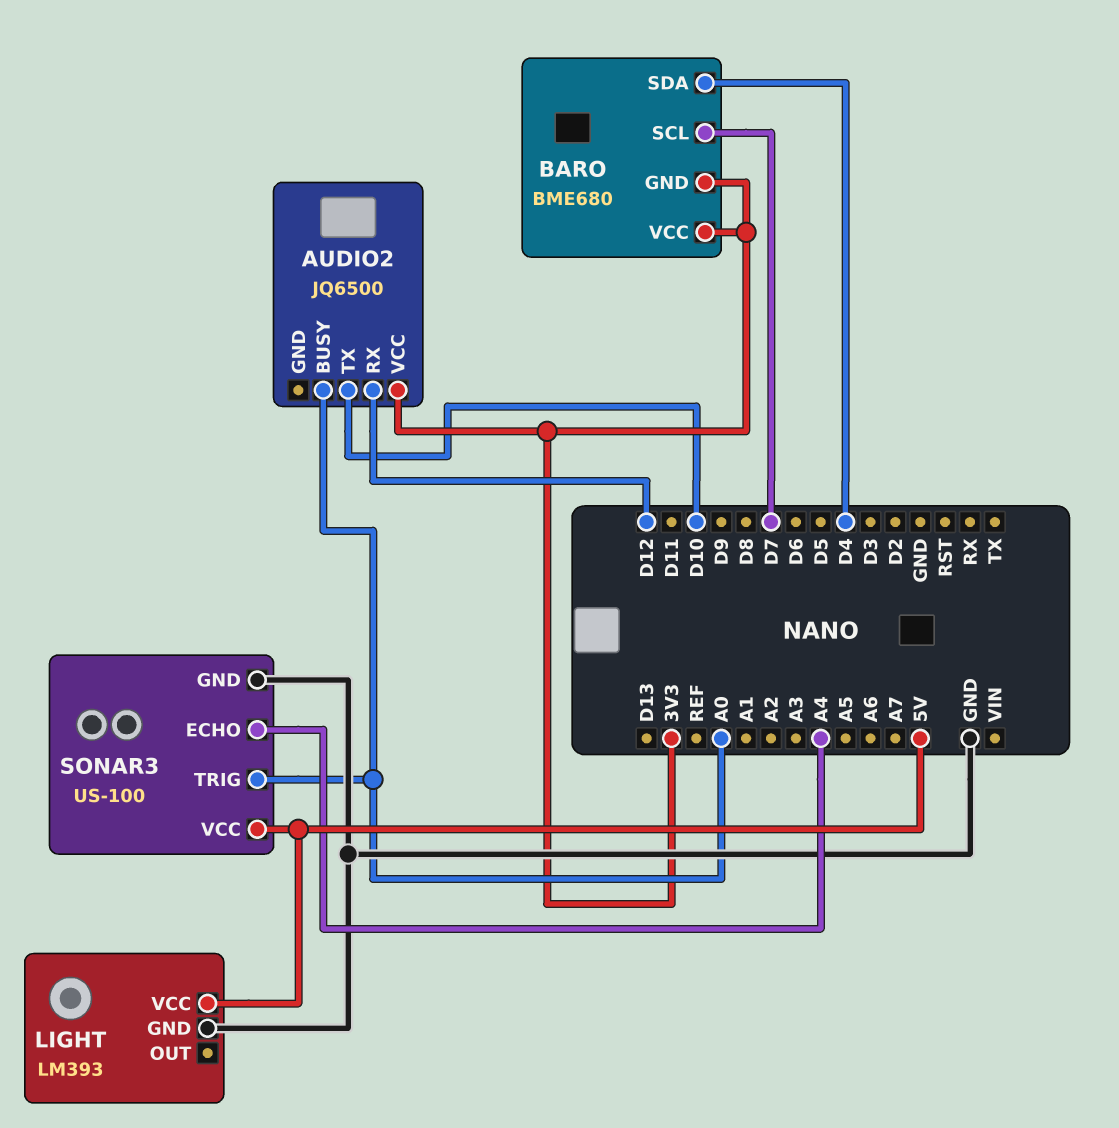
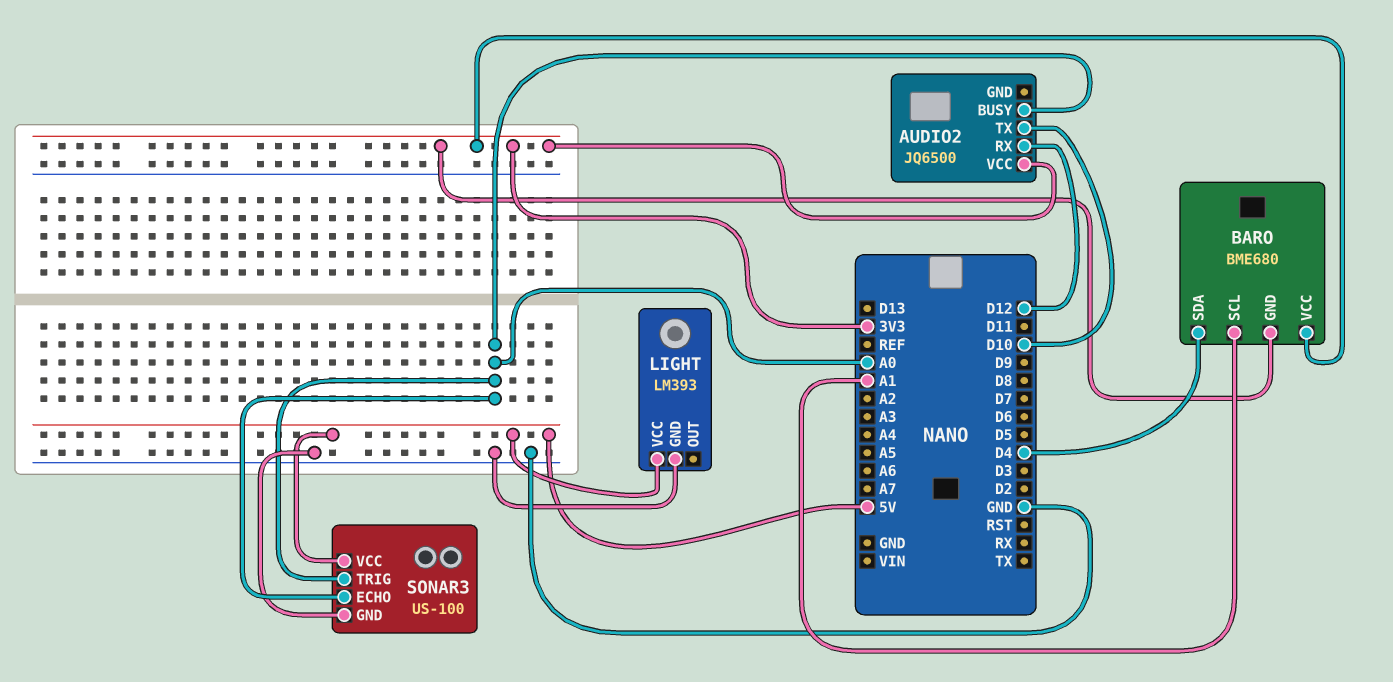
BARO pin SCL: D7 -> A1
SONAR3 pin ECHO: A4 -> A0

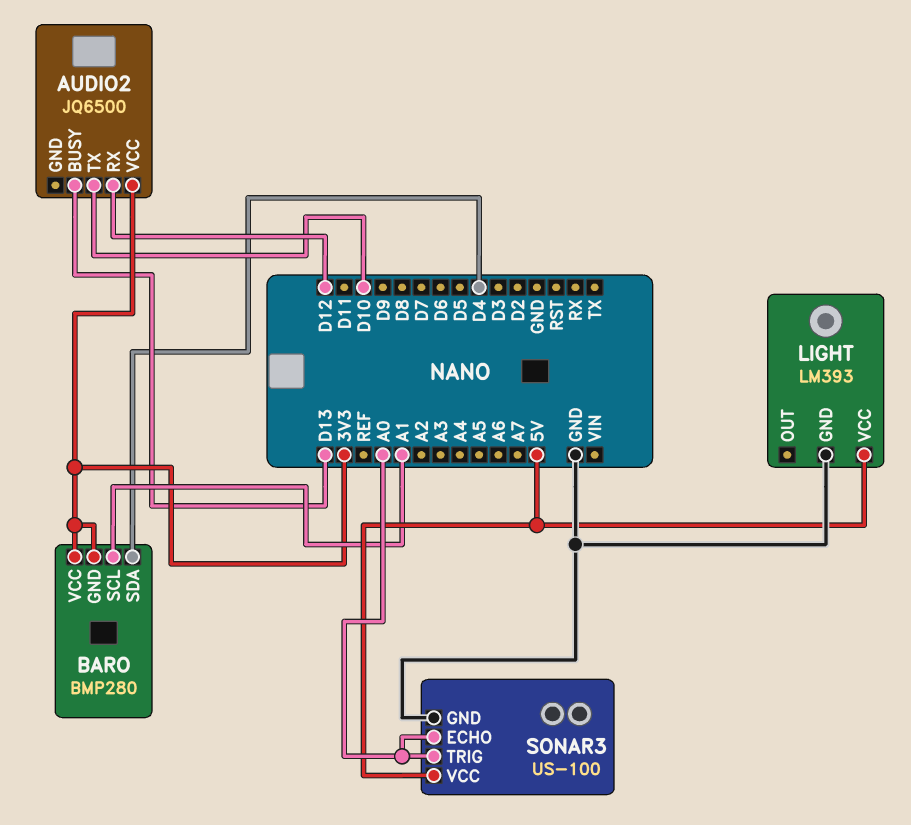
AUDIO2 pin BUSY: A0 -> D13
BARO: BME680 -> BMP280

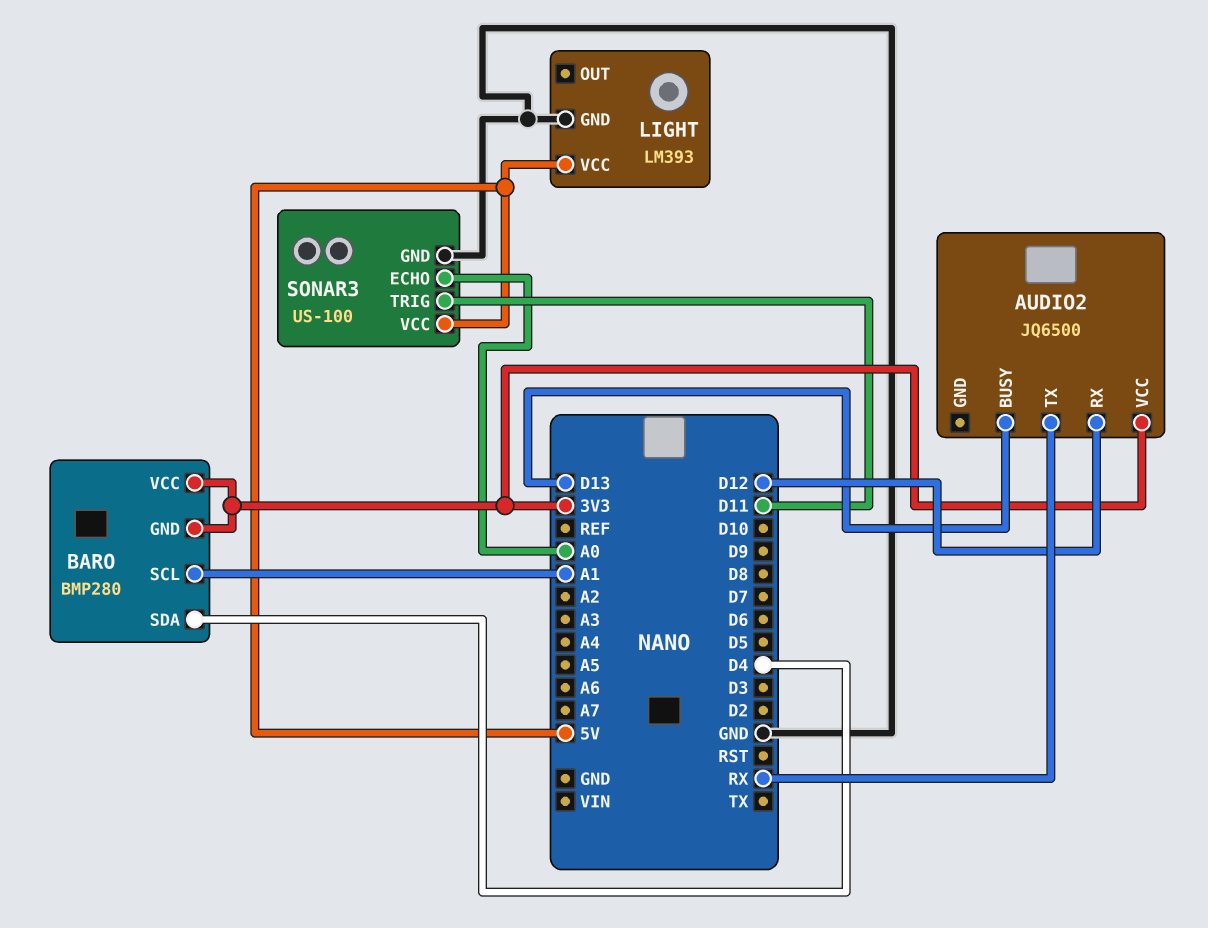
AUDIO2 pin TX: D10 -> RX
SONAR3 pin TRIG: A0 -> D11

